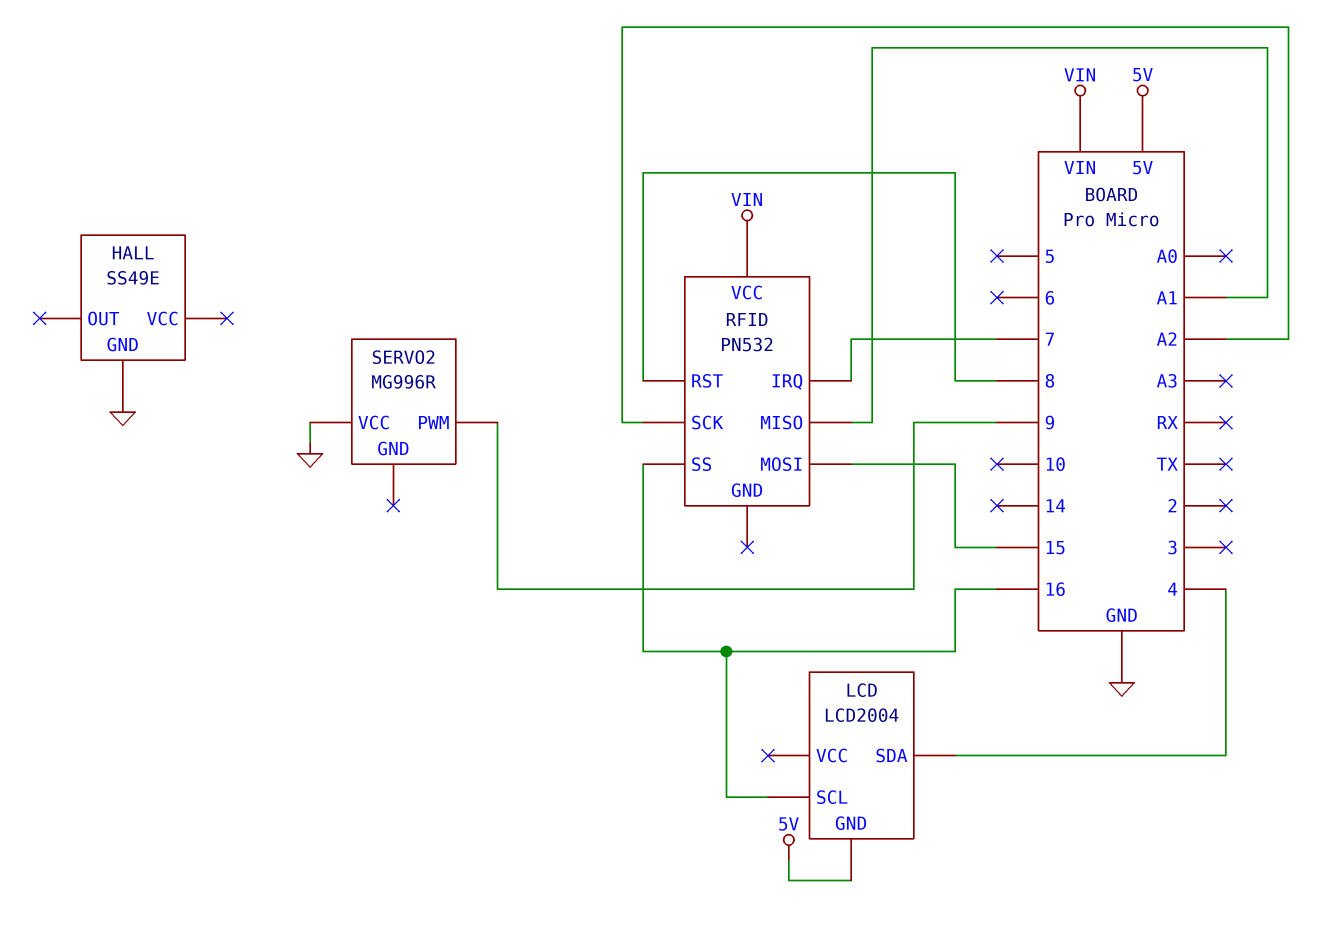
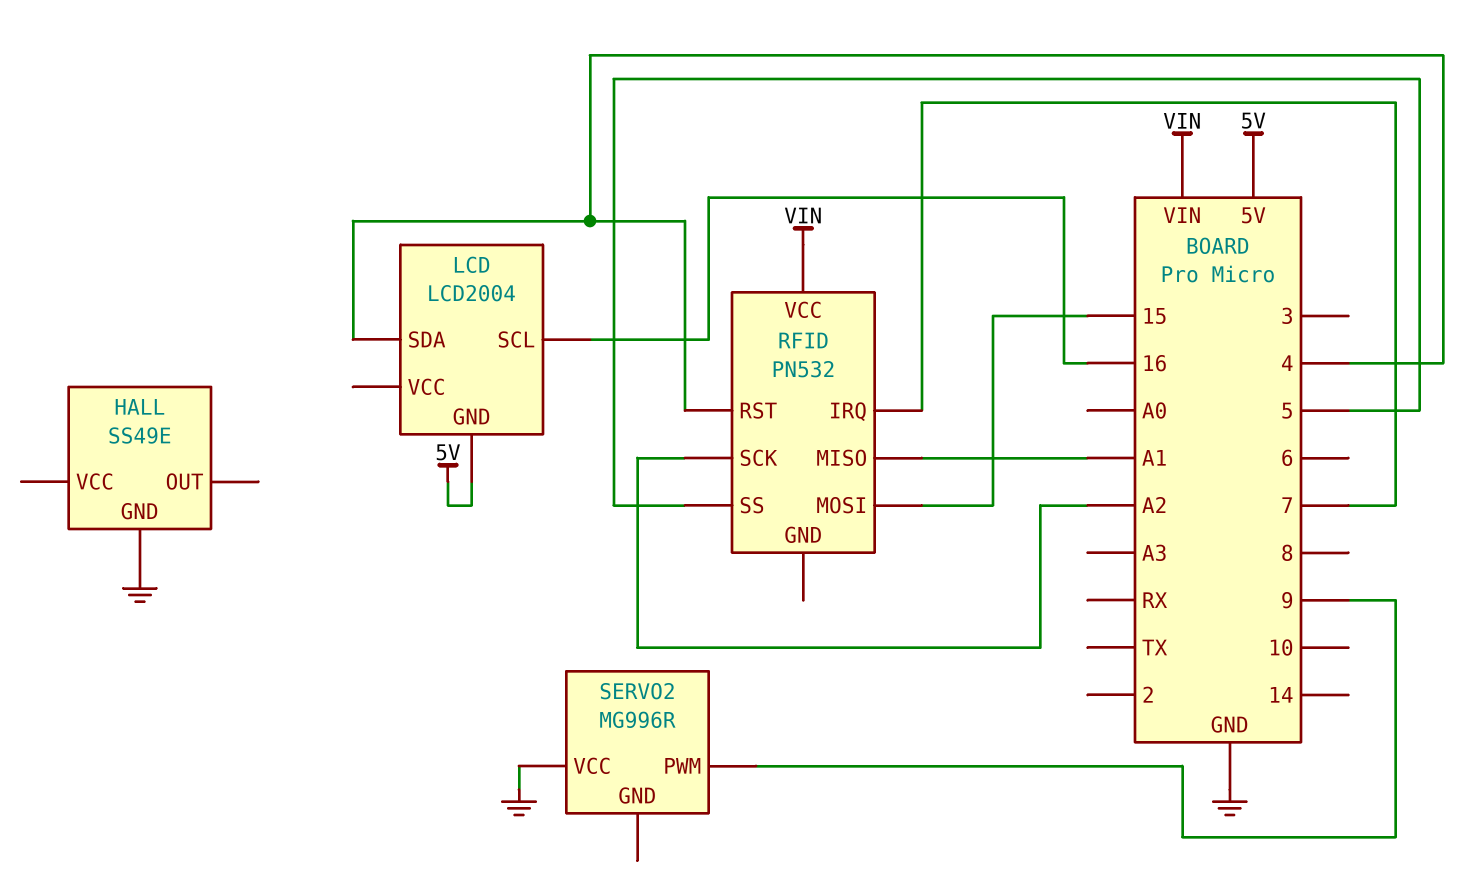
RFID pin RST: 8 -> 4
RFID pin SS: 16 -> 5

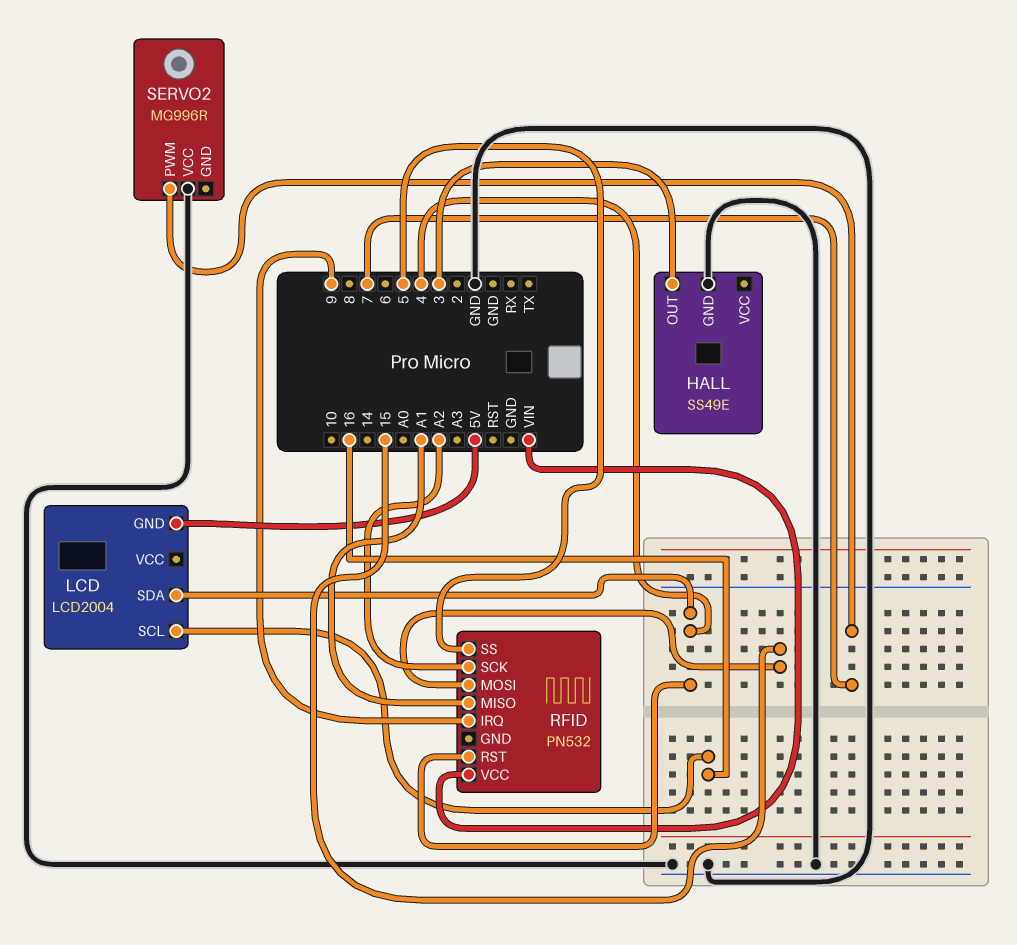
HALL pin OUT: none -> 3
RFID pin IRQ: 7 -> 9
SERVO2 pin PWM: 9 -> 7

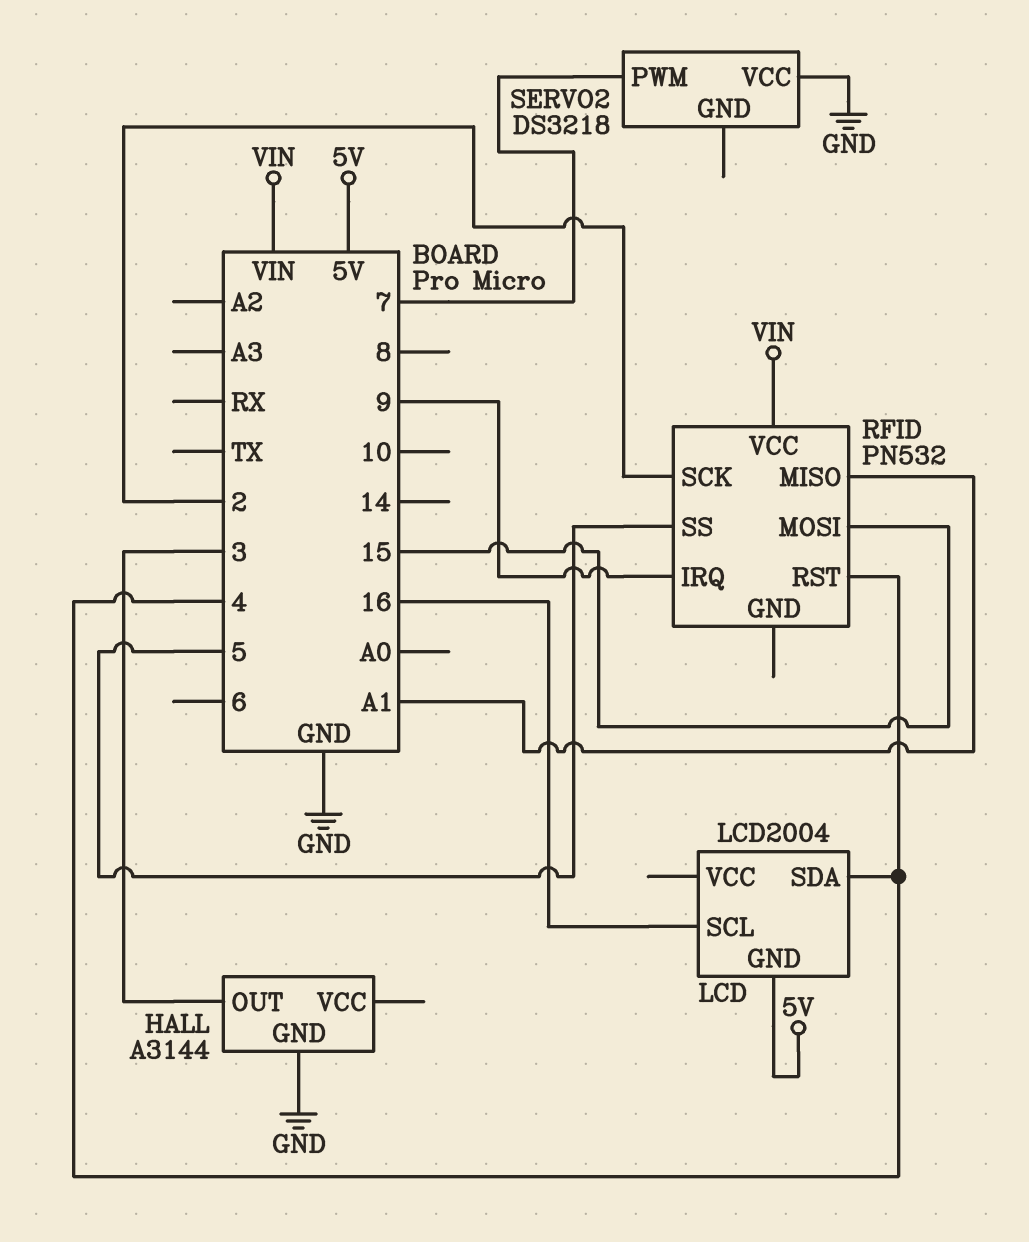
HALL: SS49E -> A3144
RFID pin SCK: A2 -> 2
SERVO2: MG996R -> DS3218

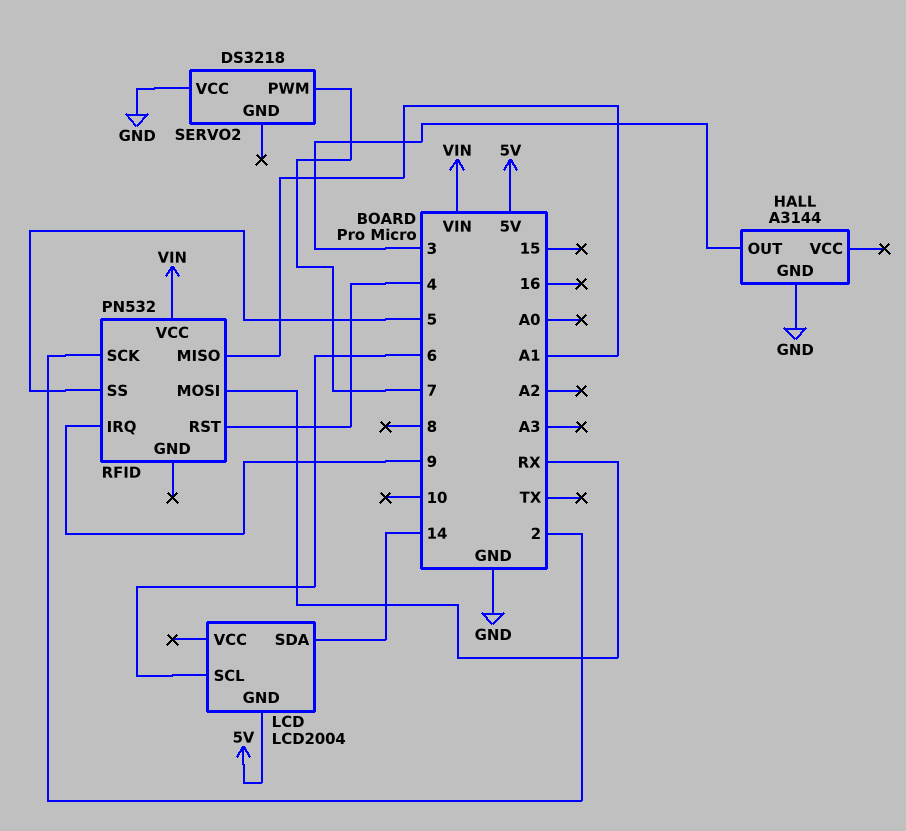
LCD pin SCL: 16 -> 6
LCD pin SDA: 4 -> 14
RFID pin MOSI: 15 -> RX

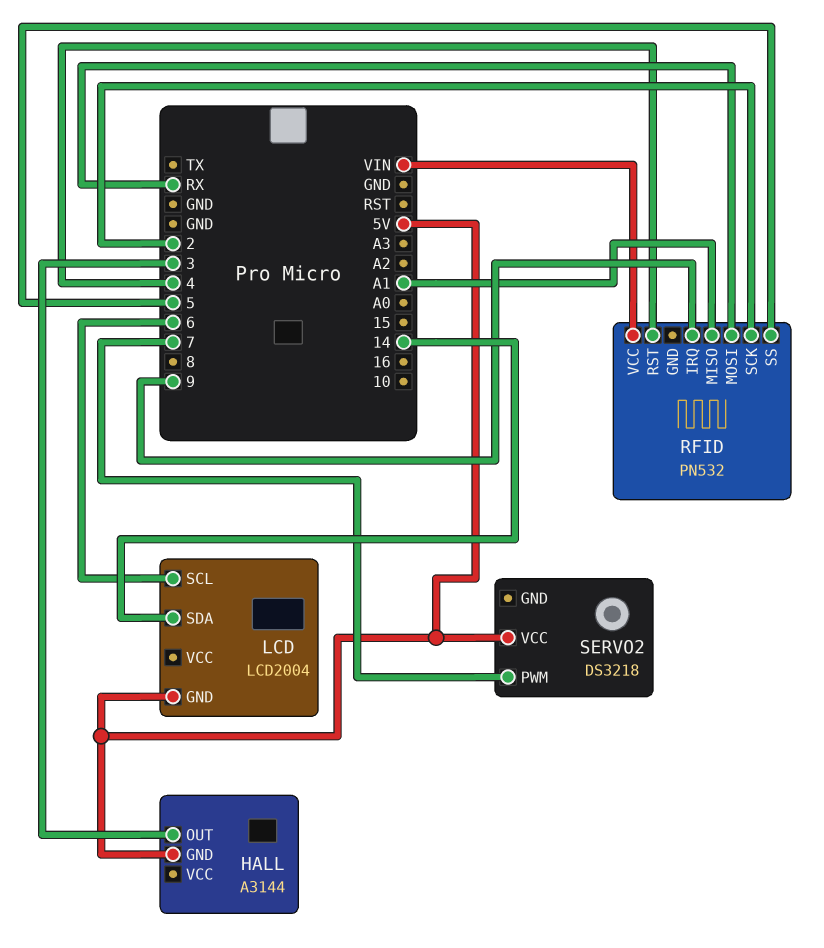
HALL pin GND: GND -> 5V
SERVO2 pin VCC: GND -> 5V

